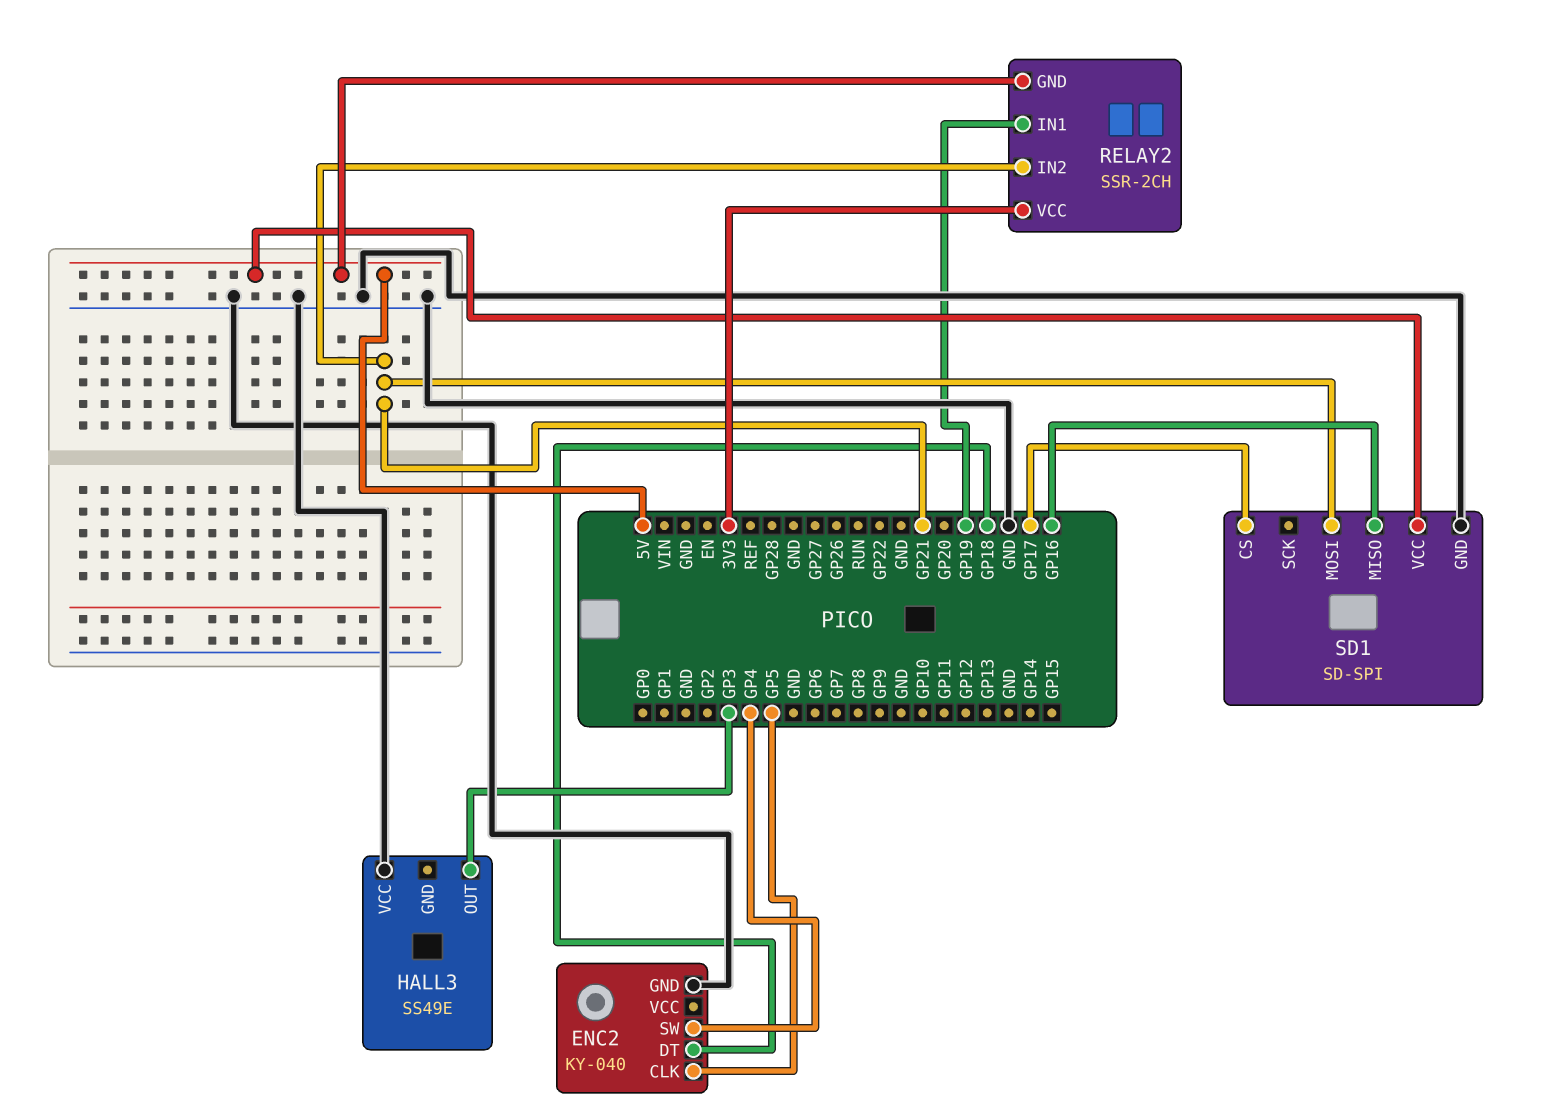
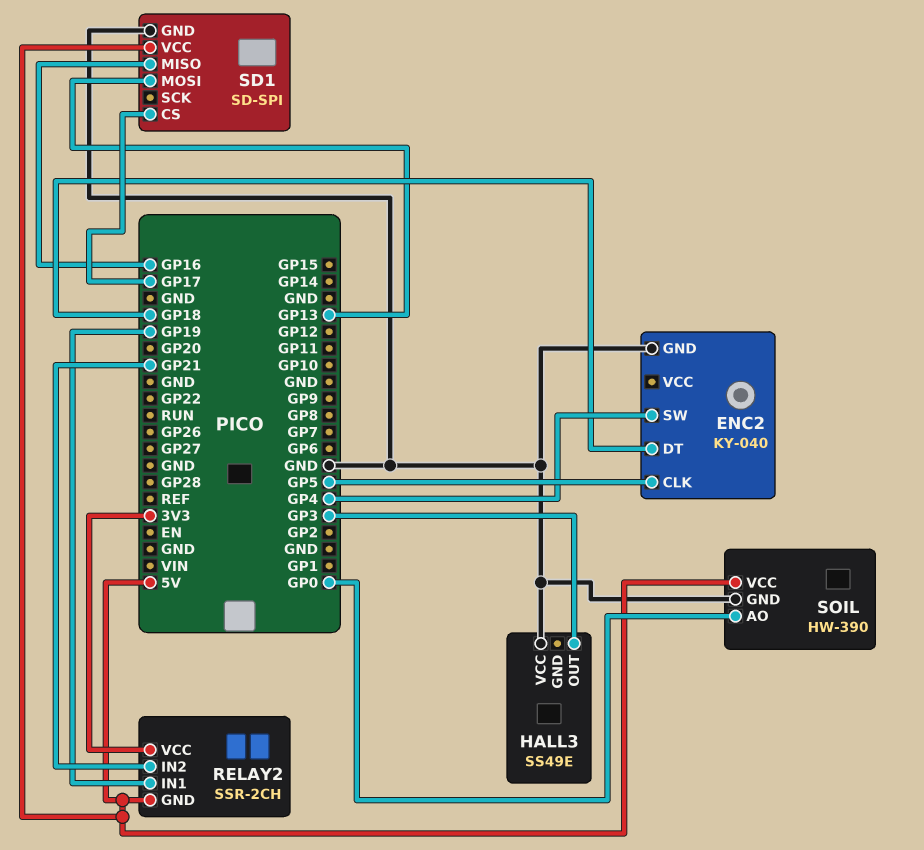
SD1 pin MOSI: GP21 -> GP13
SOIL: none -> HW-390
SOIL pin AO: none -> GP0
SOIL pin GND: none -> GND
SOIL pin VCC: none -> 5V

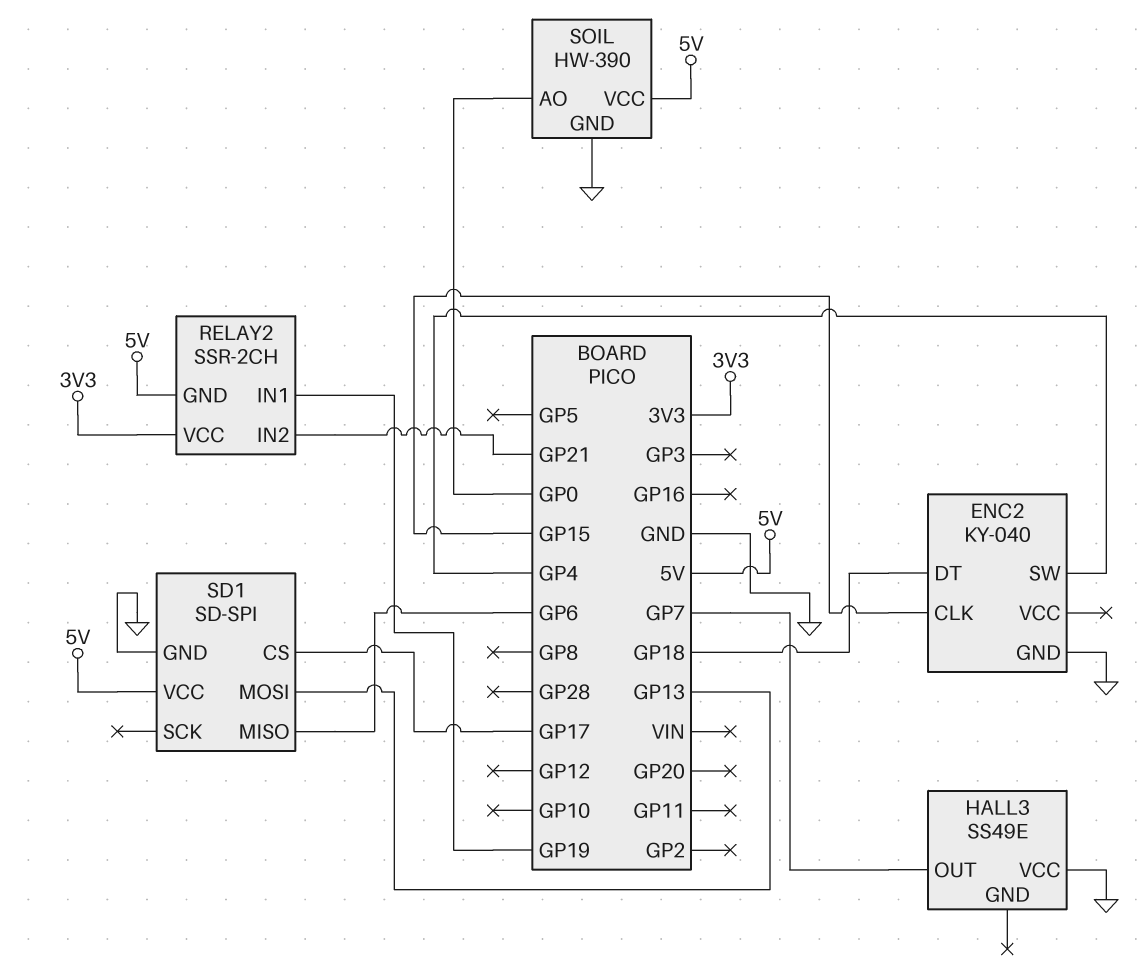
ENC2 pin CLK: GP5 -> GP15
HALL3 pin OUT: GP3 -> GP7
SD1 pin MISO: GP16 -> GP6

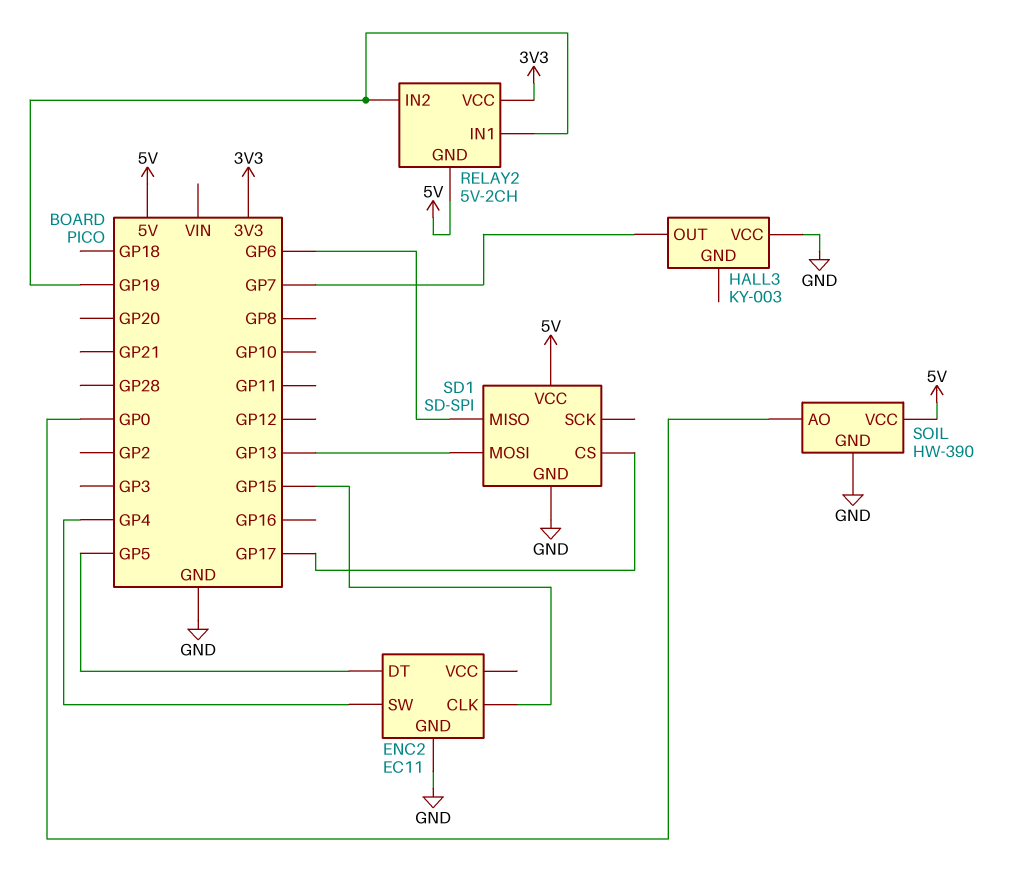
ENC2: KY-040 -> EC11
ENC2 pin DT: GP18 -> GP5
HALL3: SS49E -> KY-003
RELAY2: SSR-2CH -> 5V-2CH
RELAY2 pin IN2: GP21 -> GP19

